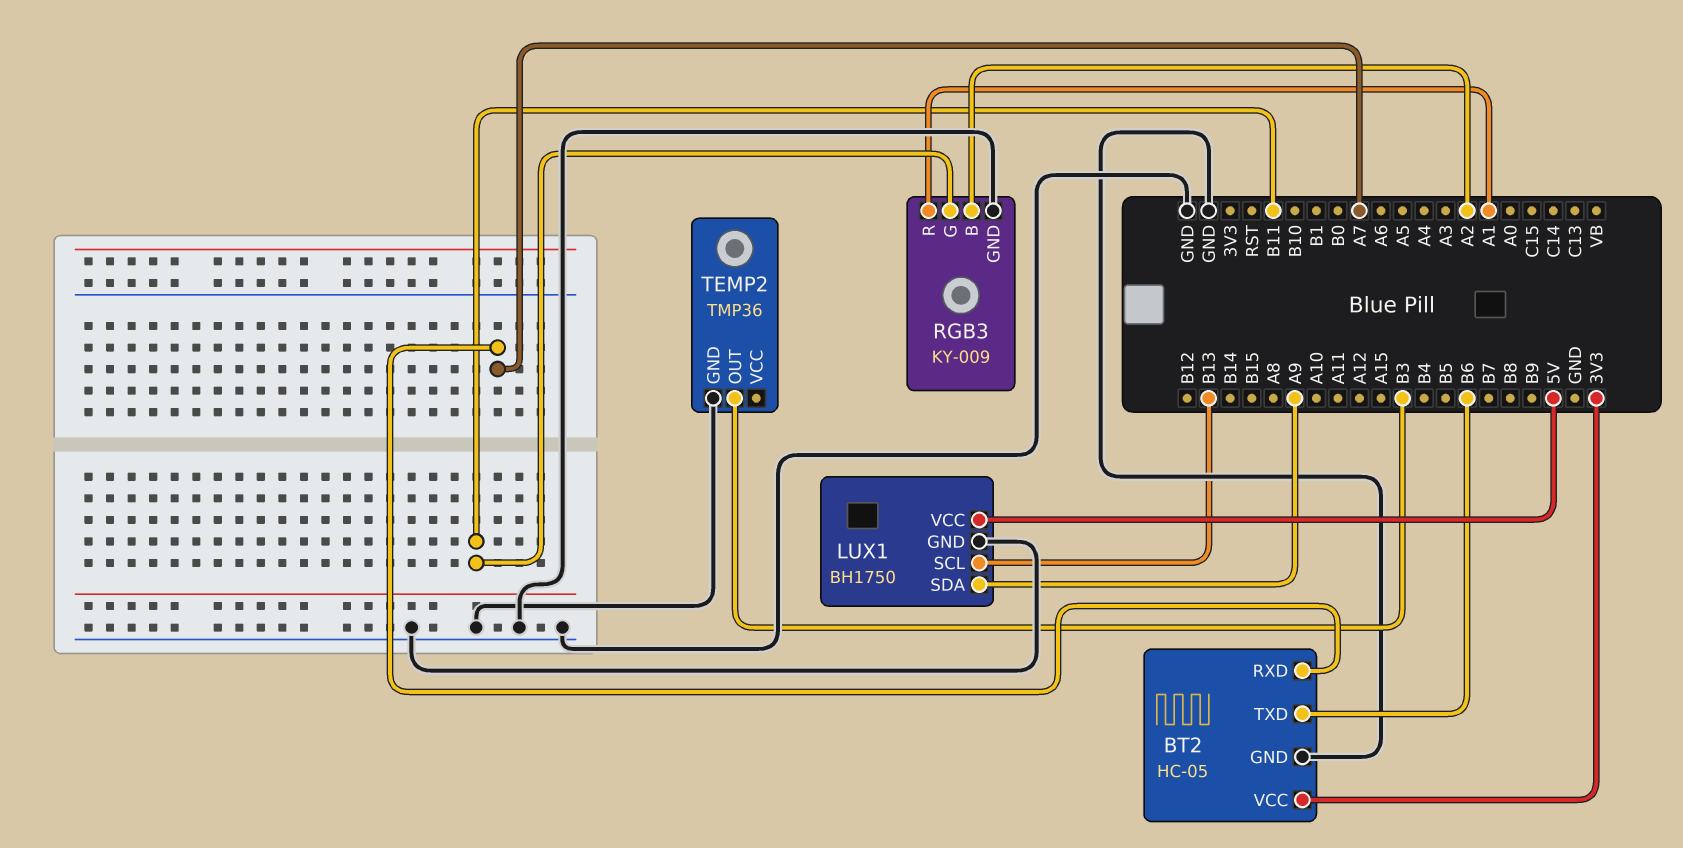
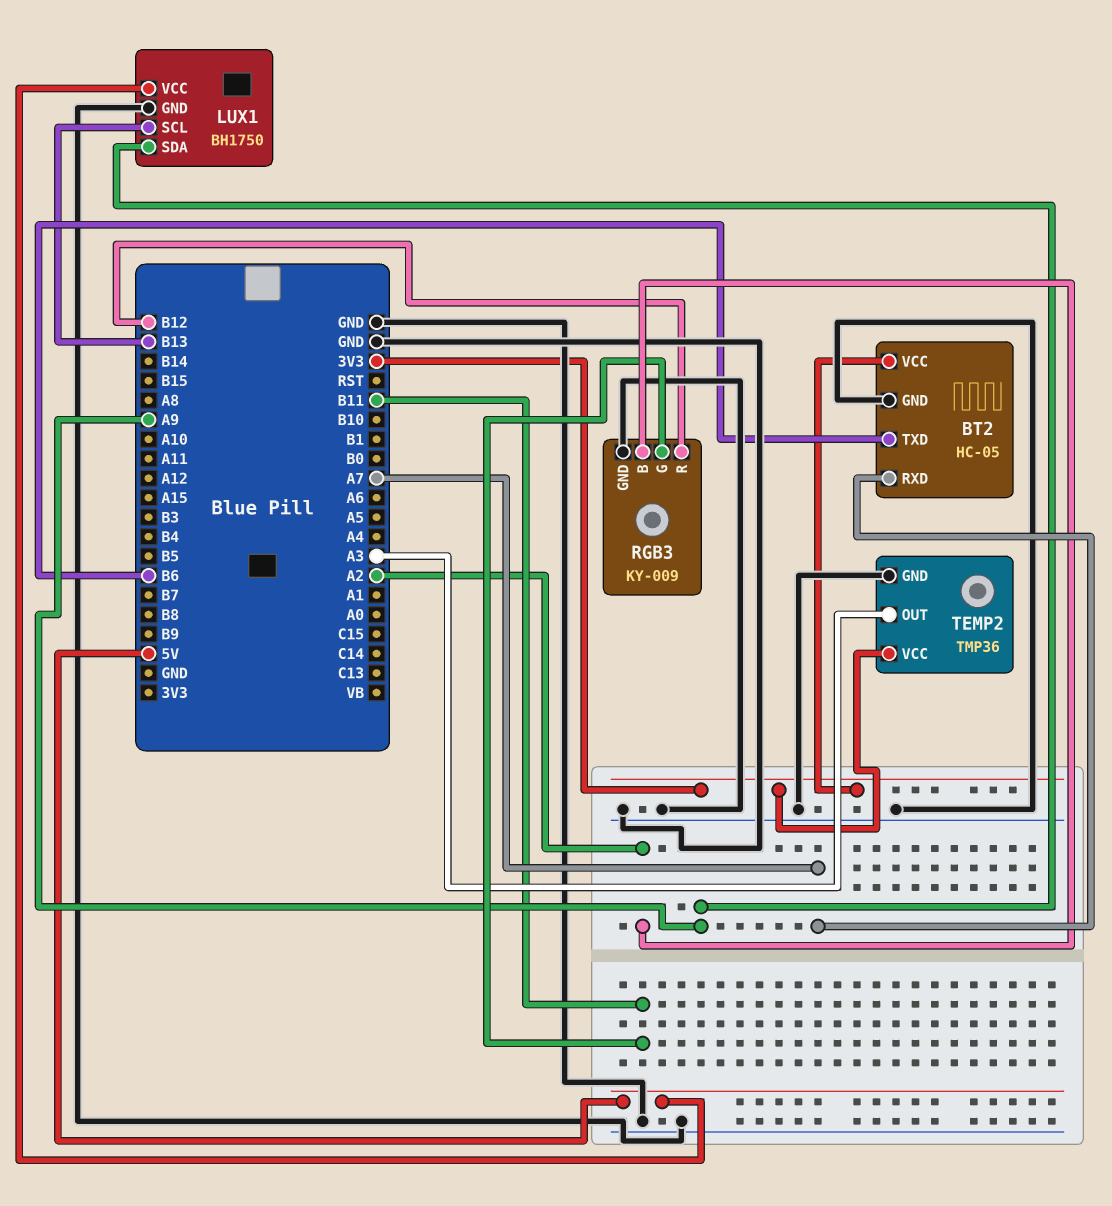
RGB3 pin R: A1 -> B12
TEMP2 pin OUT: B3 -> A3
TEMP2 pin VCC: none -> 3V3

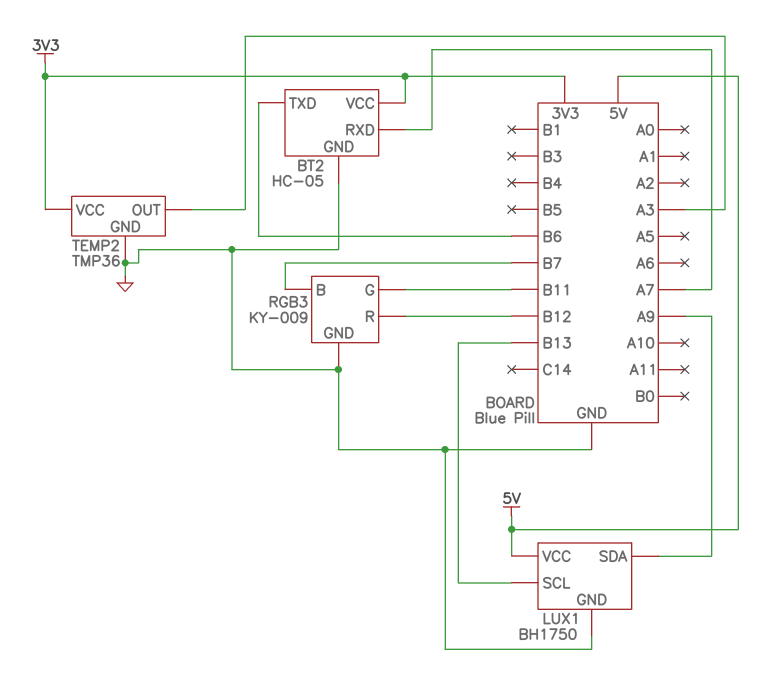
RGB3 pin B: A2 -> B7

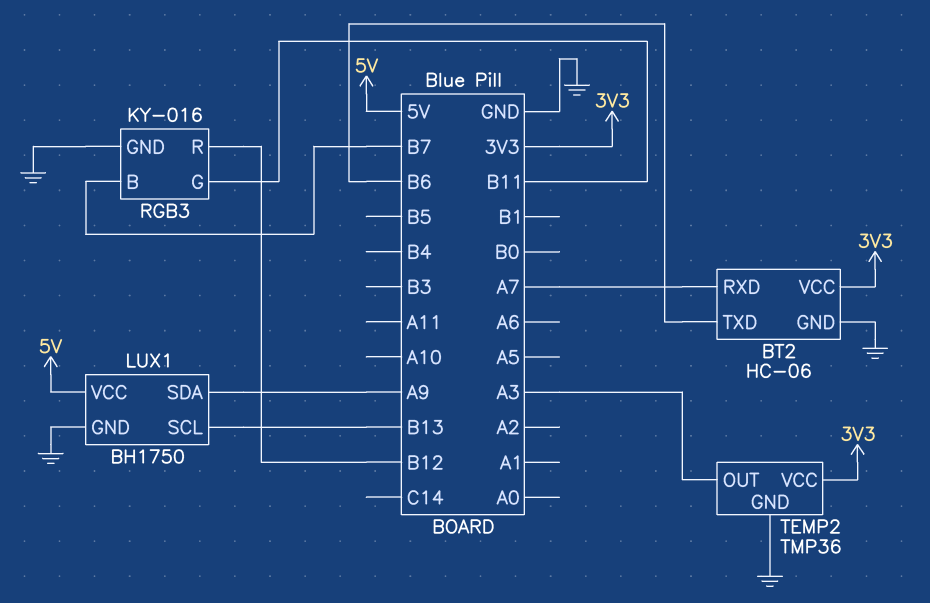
BT2: HC-05 -> HC-06
RGB3: KY-009 -> KY-016

